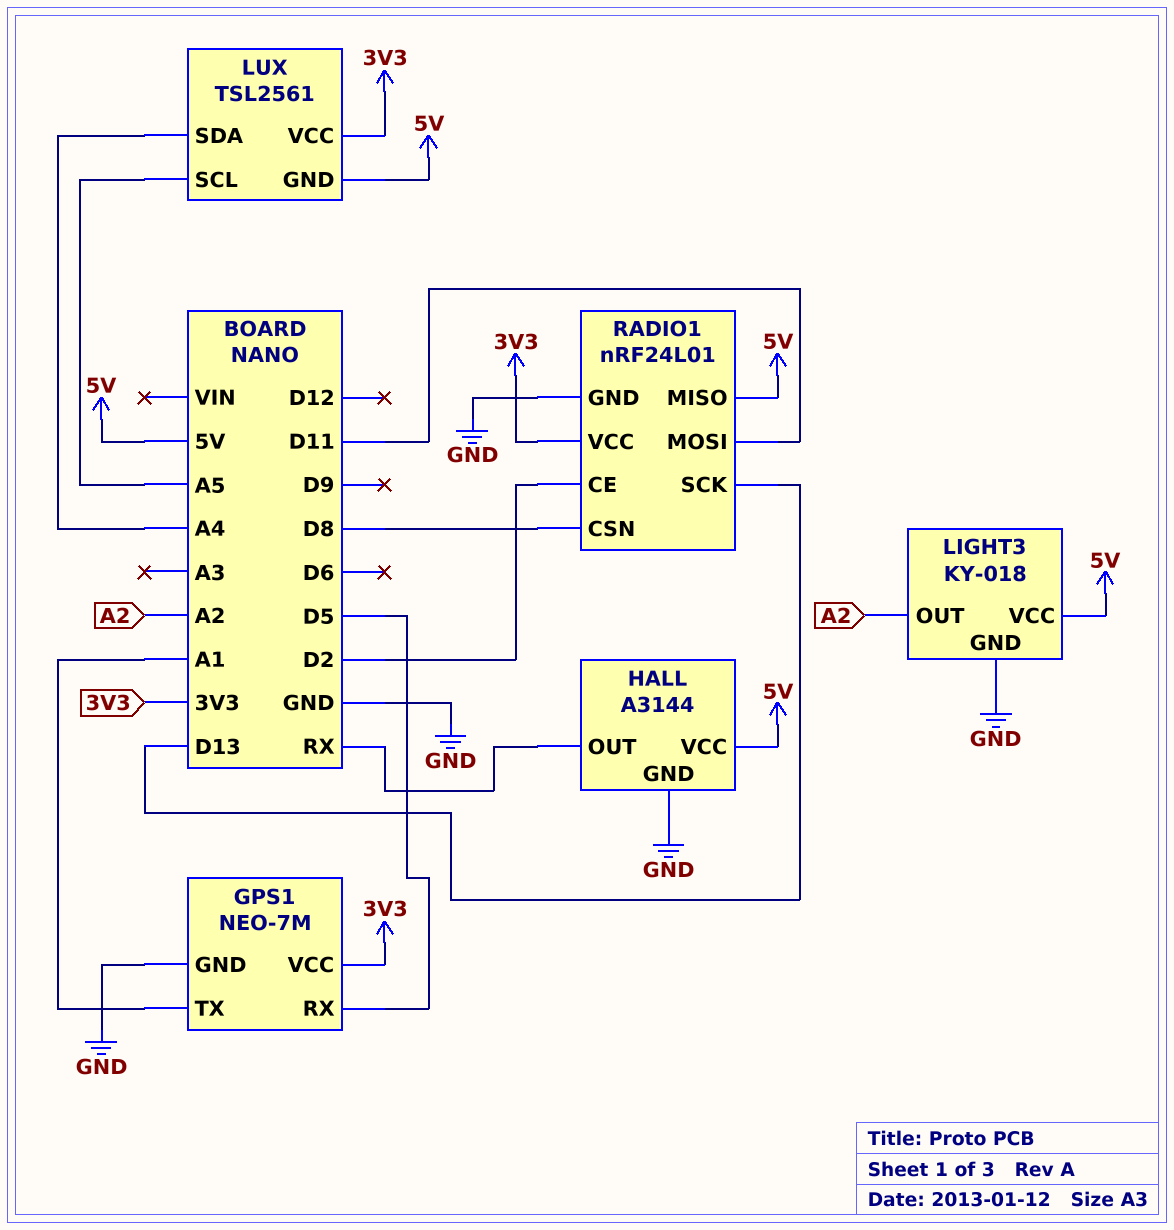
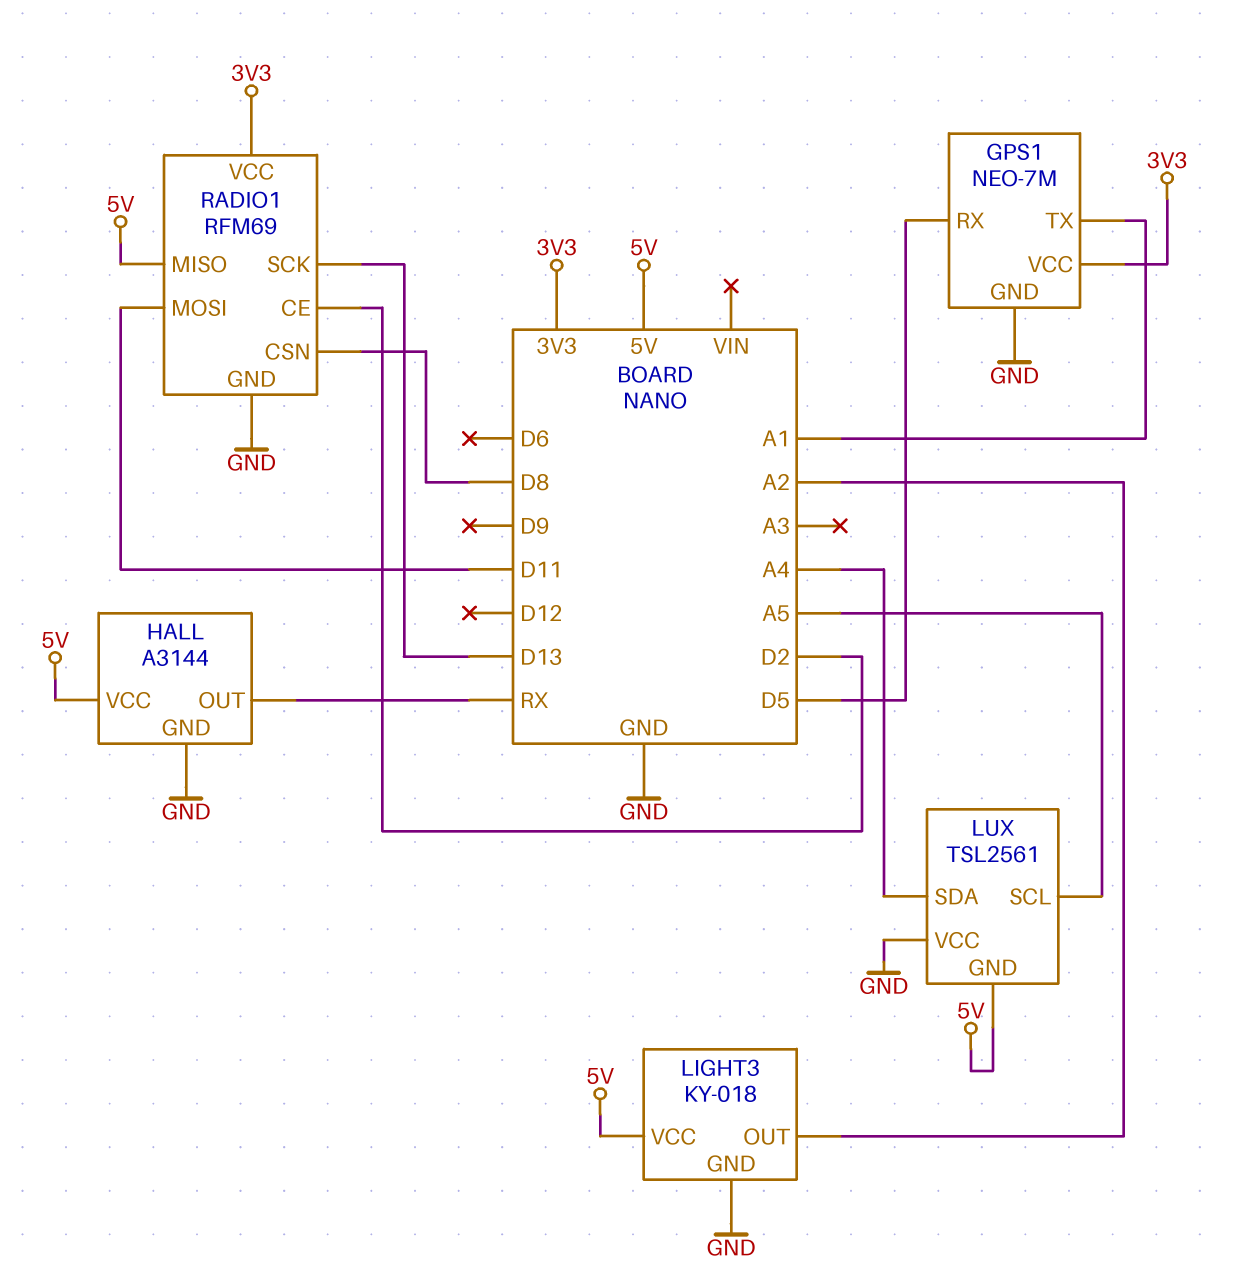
LUX pin VCC: 3V3 -> GND
RADIO1: nRF24L01 -> RFM69

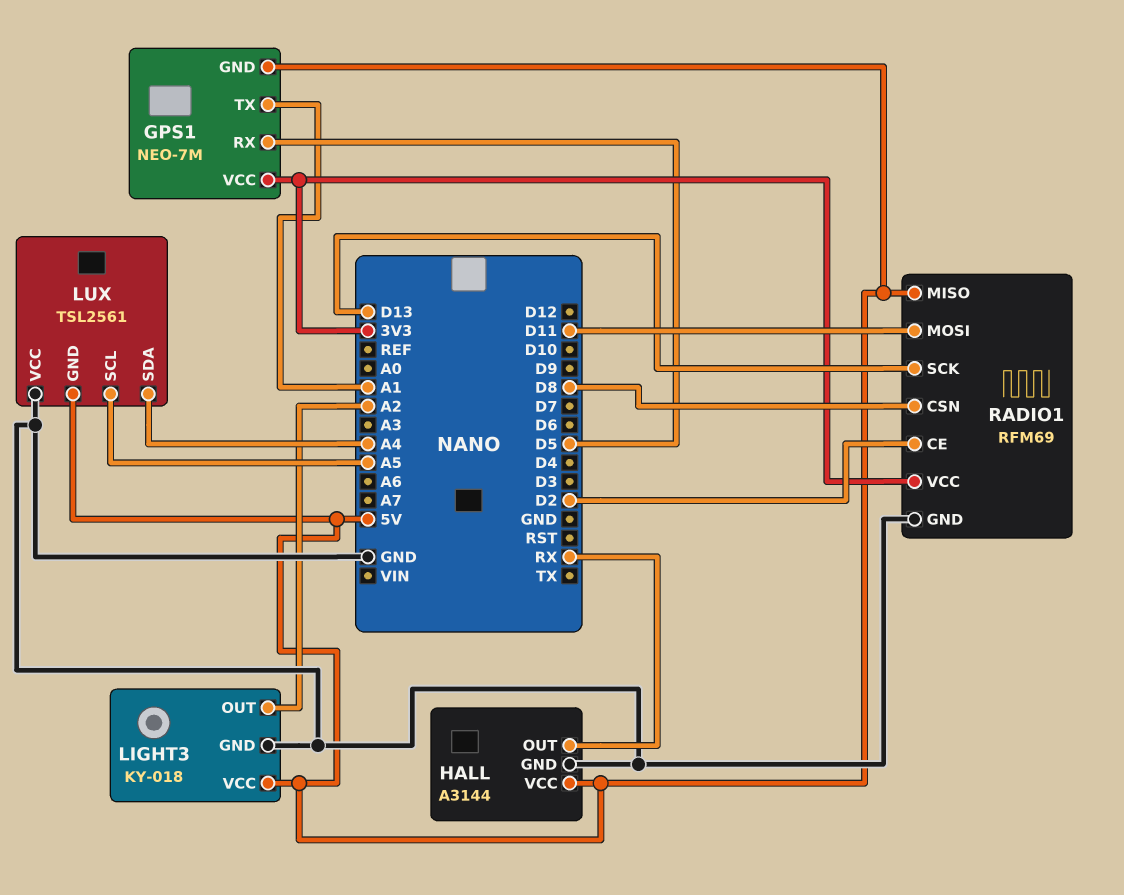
GPS1 pin GND: GND -> 5V

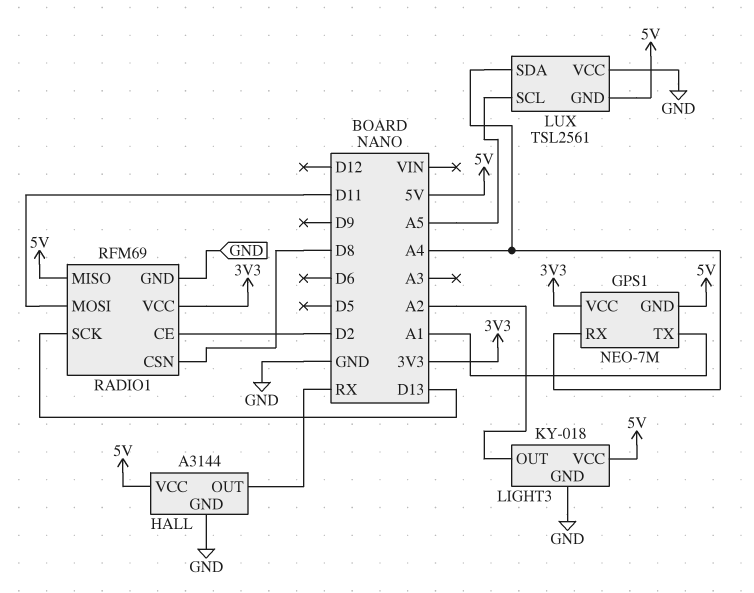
GPS1 pin RX: D5 -> A4

